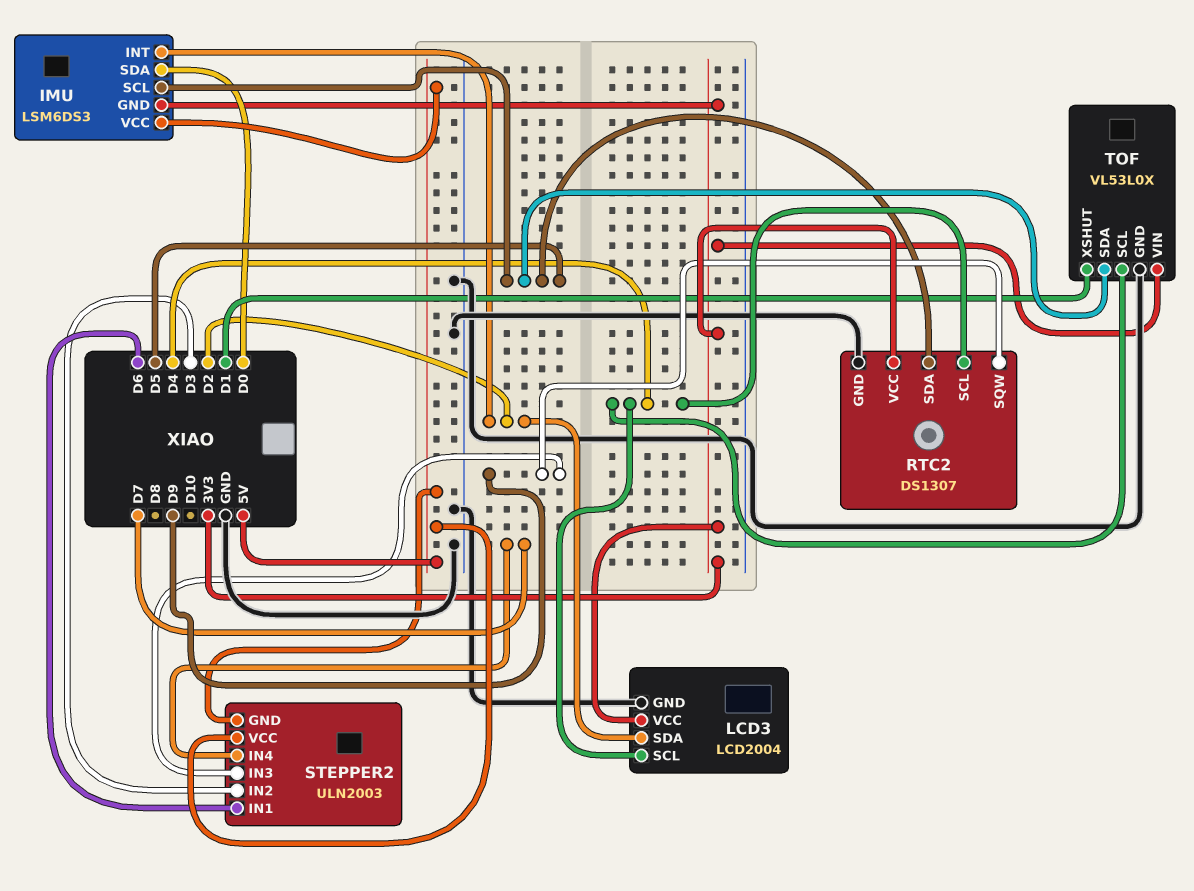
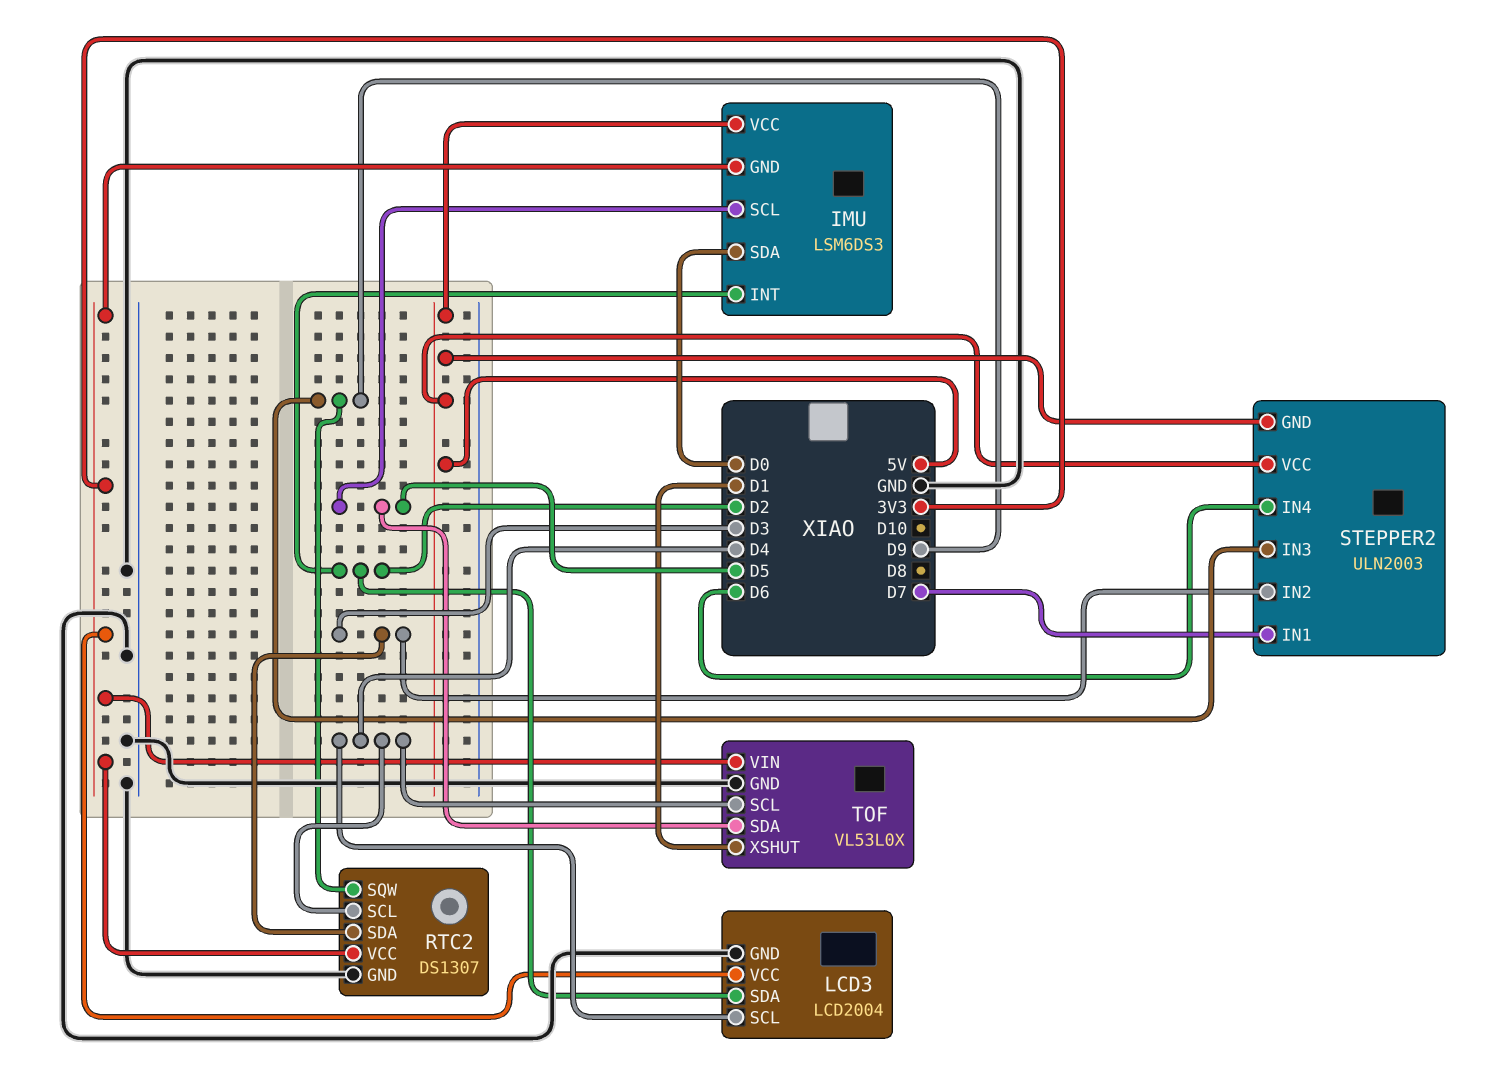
RTC2 pin SDA: D5 -> D3
STEPPER2 pin IN1: D6 -> D7
STEPPER2 pin IN4: D7 -> D6

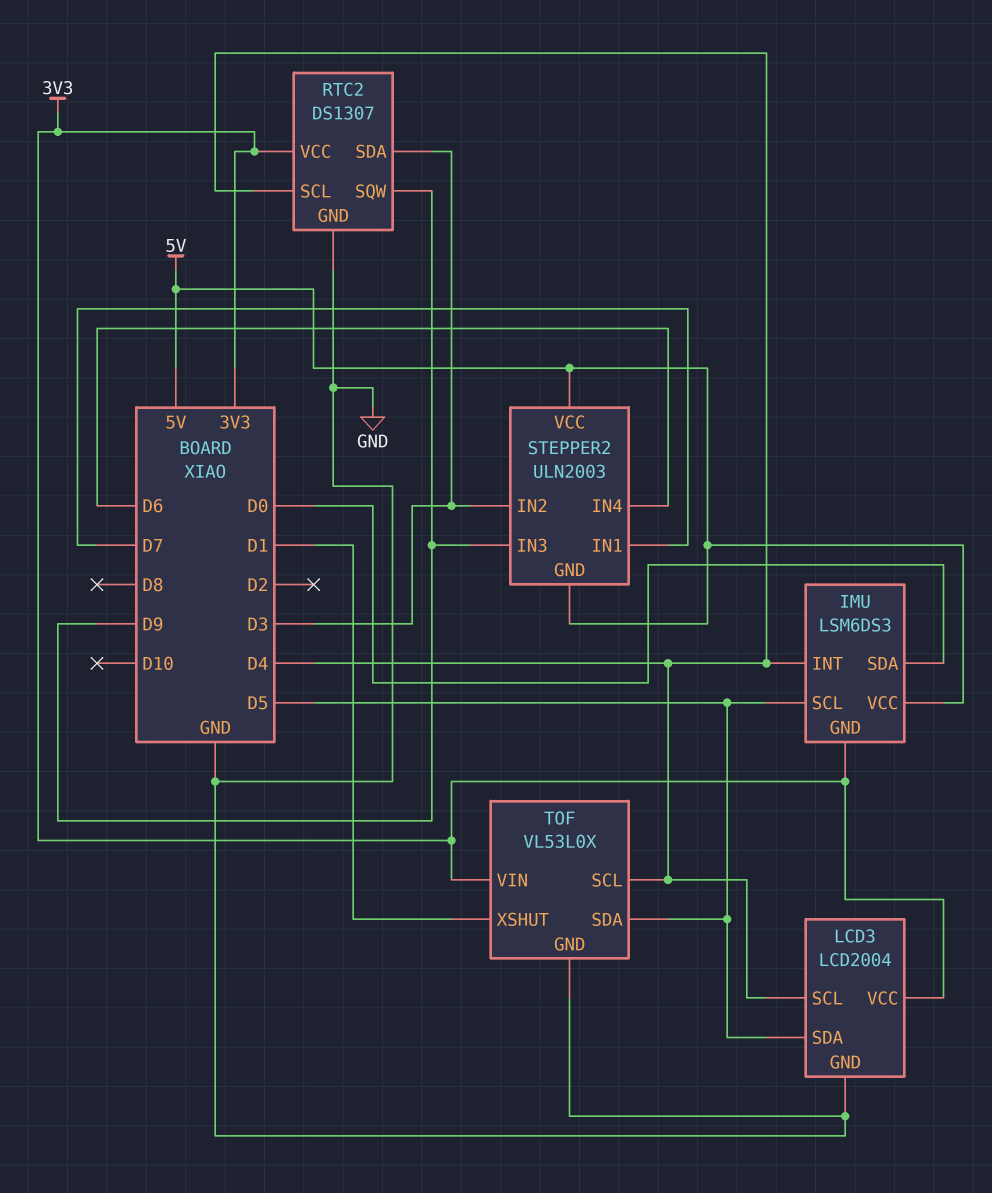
IMU pin INT: D2 -> D4
LCD3 pin SDA: D2 -> D5

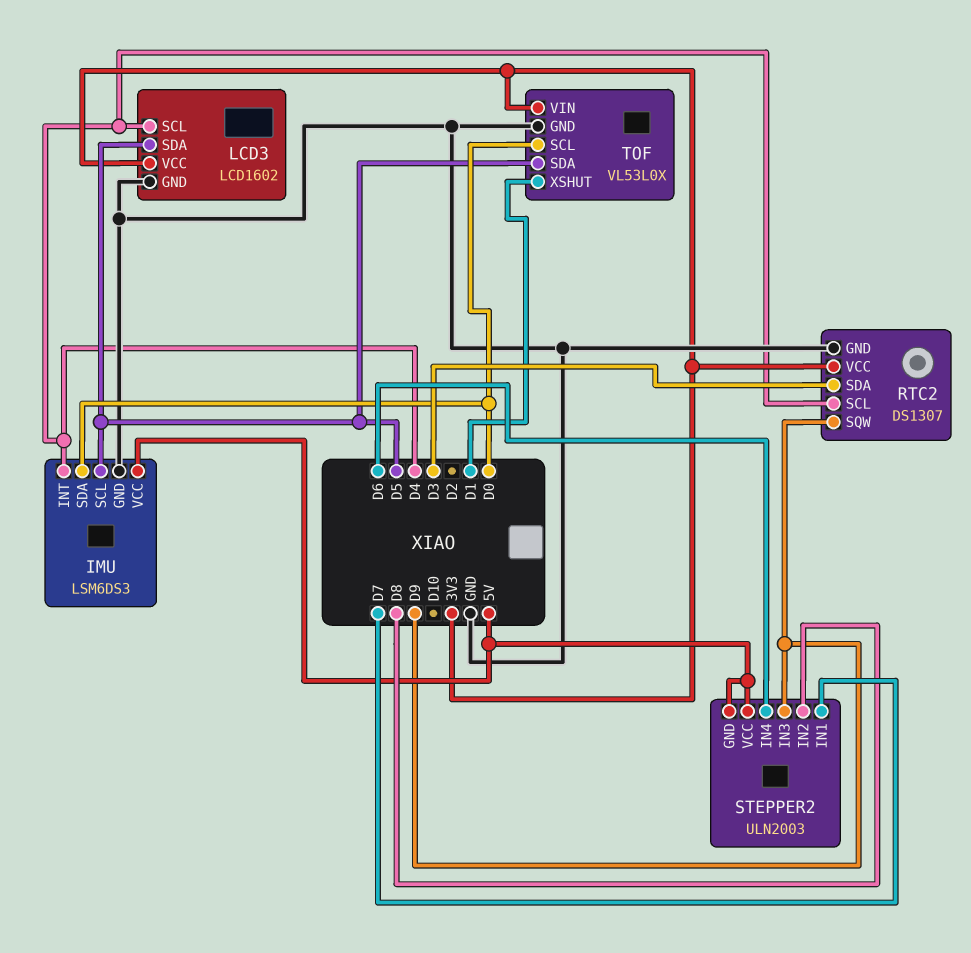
IMU pin GND: 3V3 -> GND
LCD3: LCD2004 -> LCD1602
STEPPER2 pin IN2: D3 -> D8
TOF pin SCL: D4 -> D0

